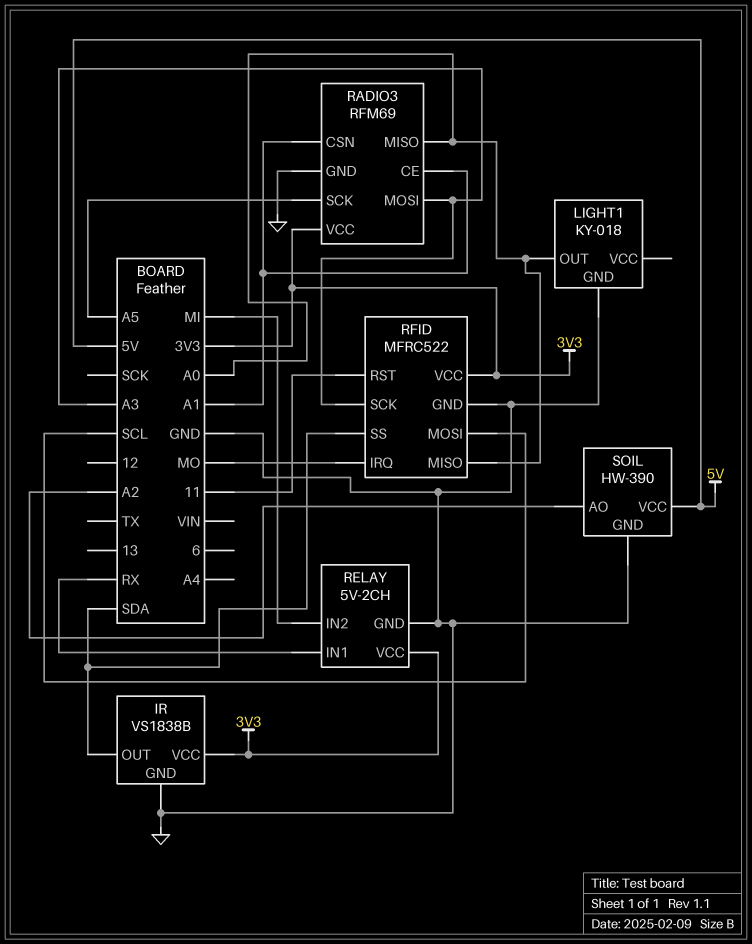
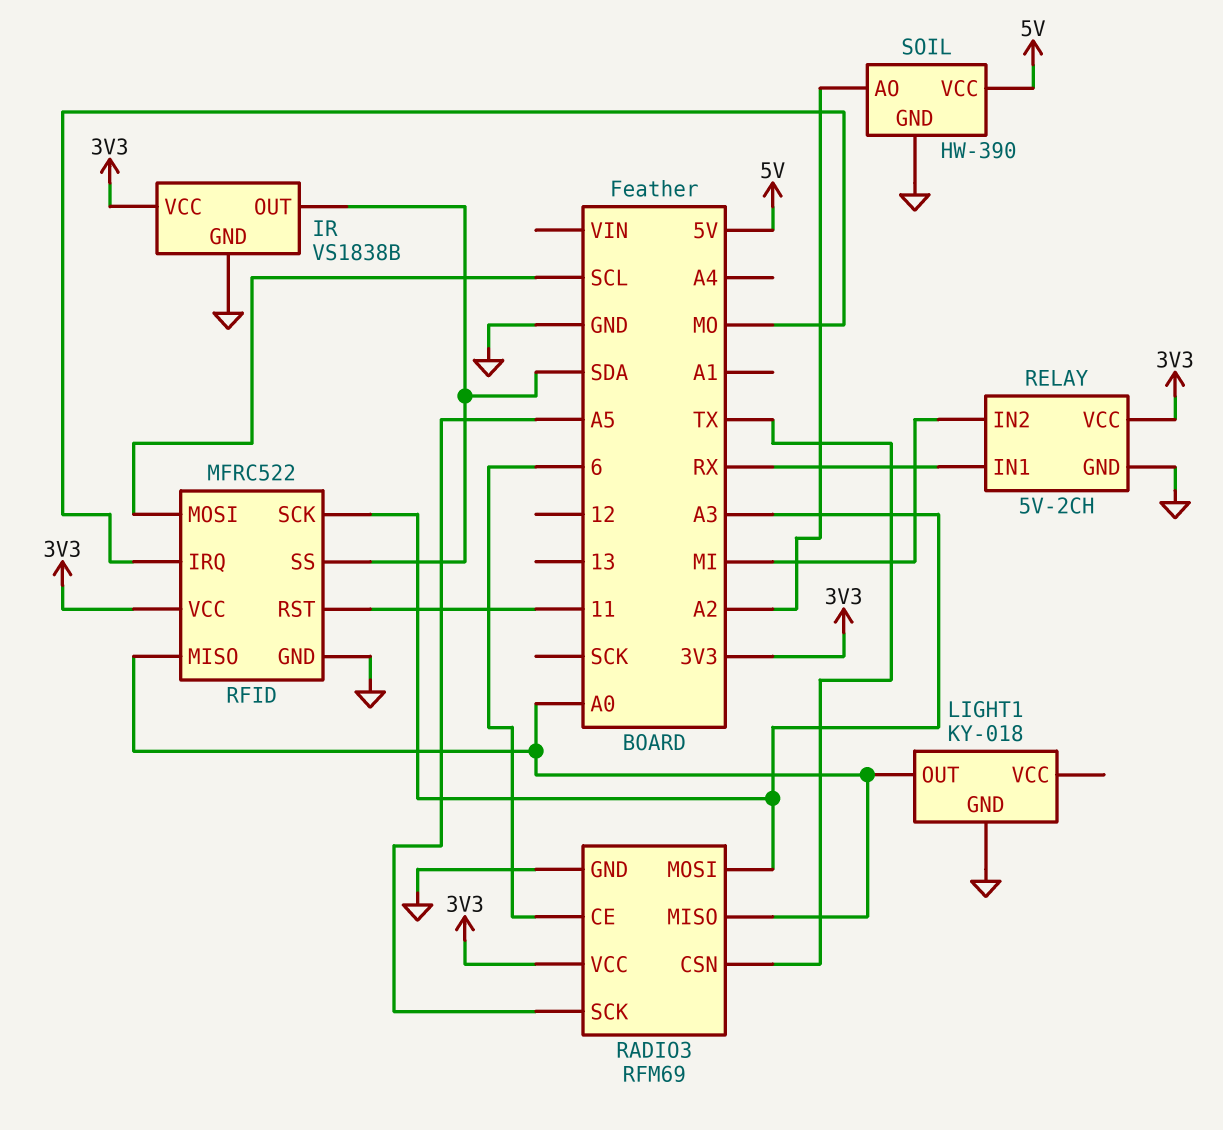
RADIO3 pin CE: A1 -> 6
RADIO3 pin CSN: A1 -> TX

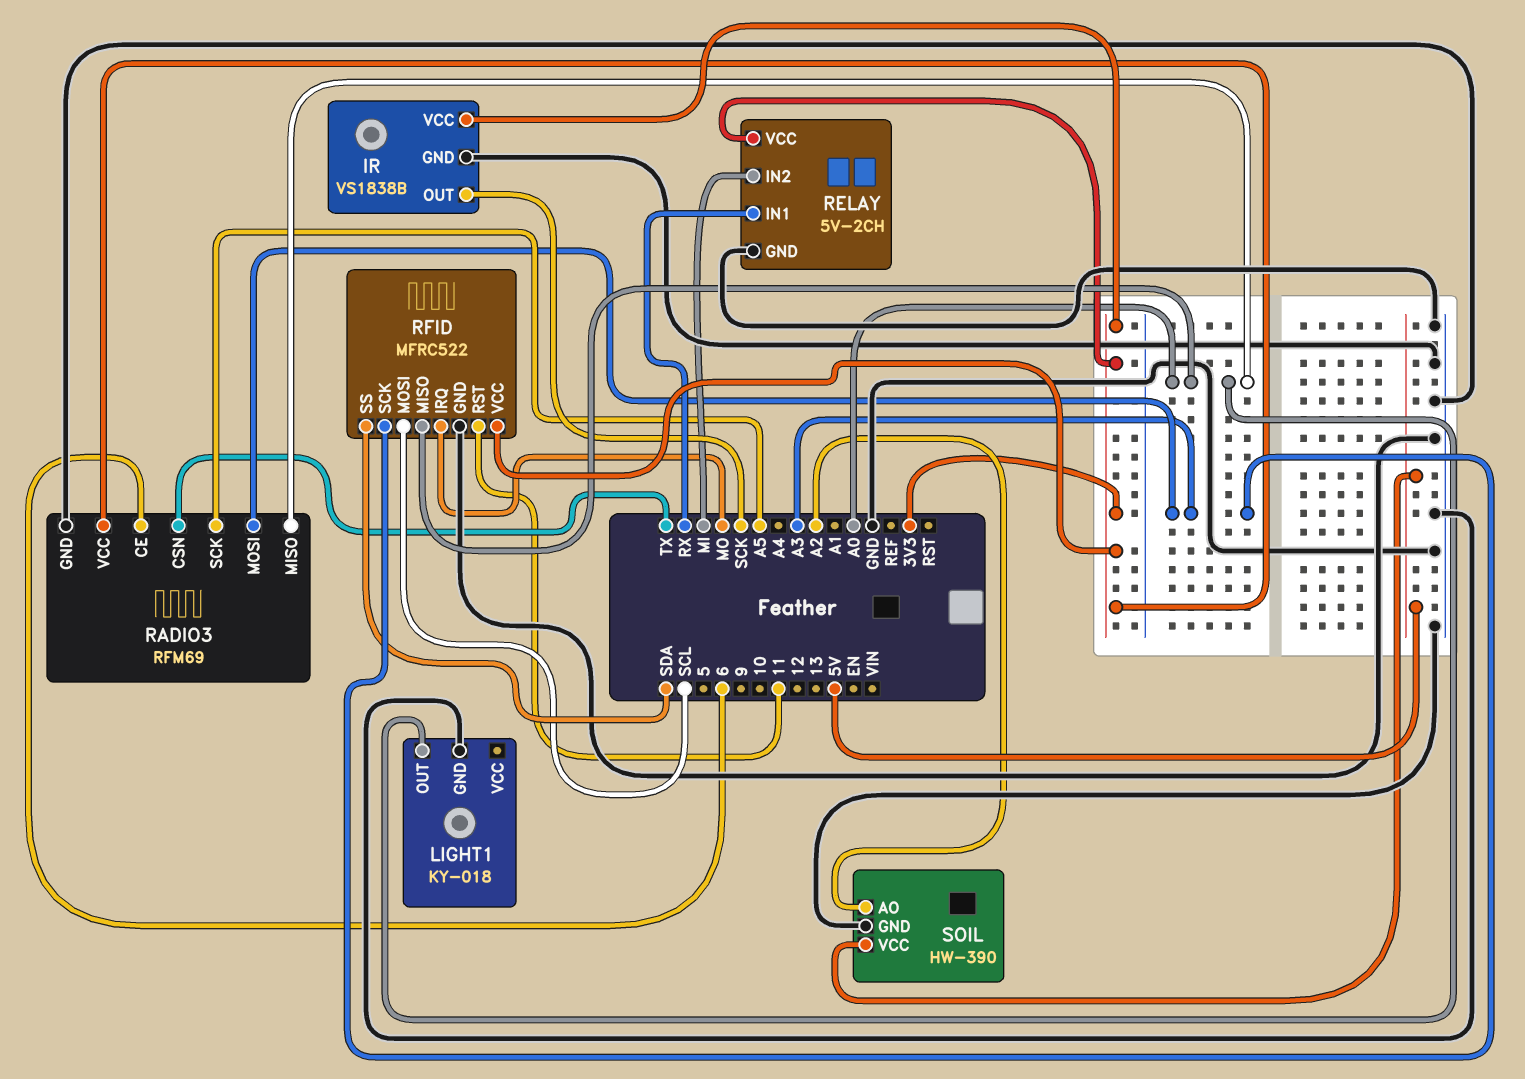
IR pin OUT: SDA -> SCK

